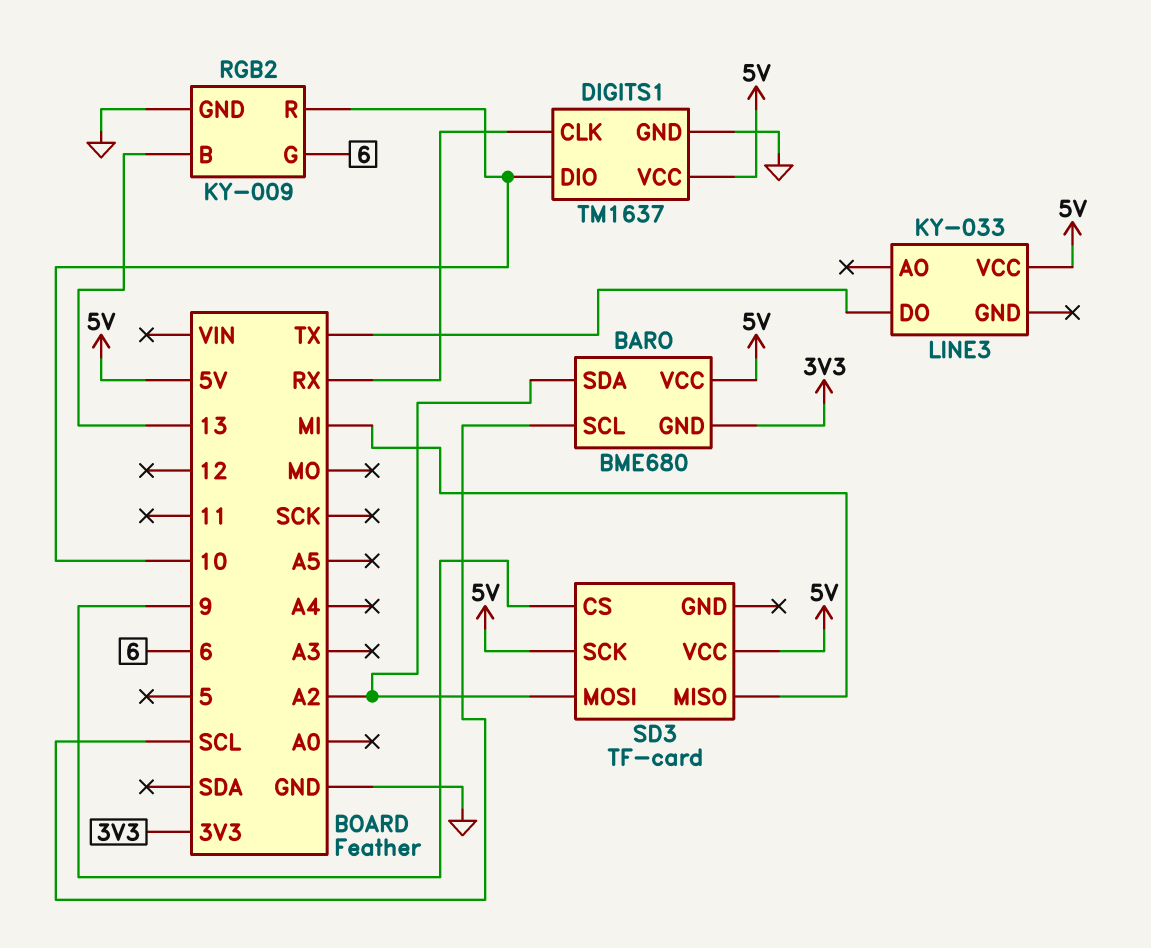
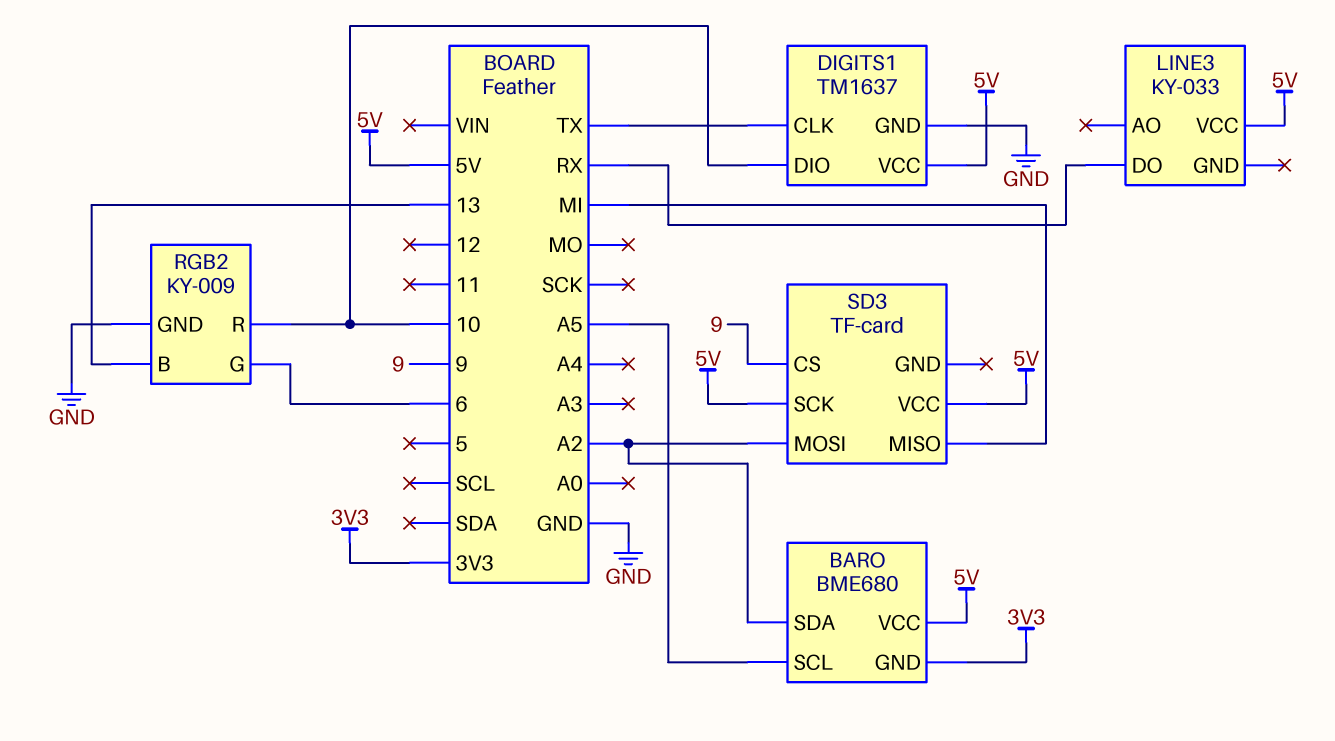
BARO pin SCL: SCL -> A5
DIGITS1 pin CLK: RX -> TX
LINE3 pin DO: TX -> RX

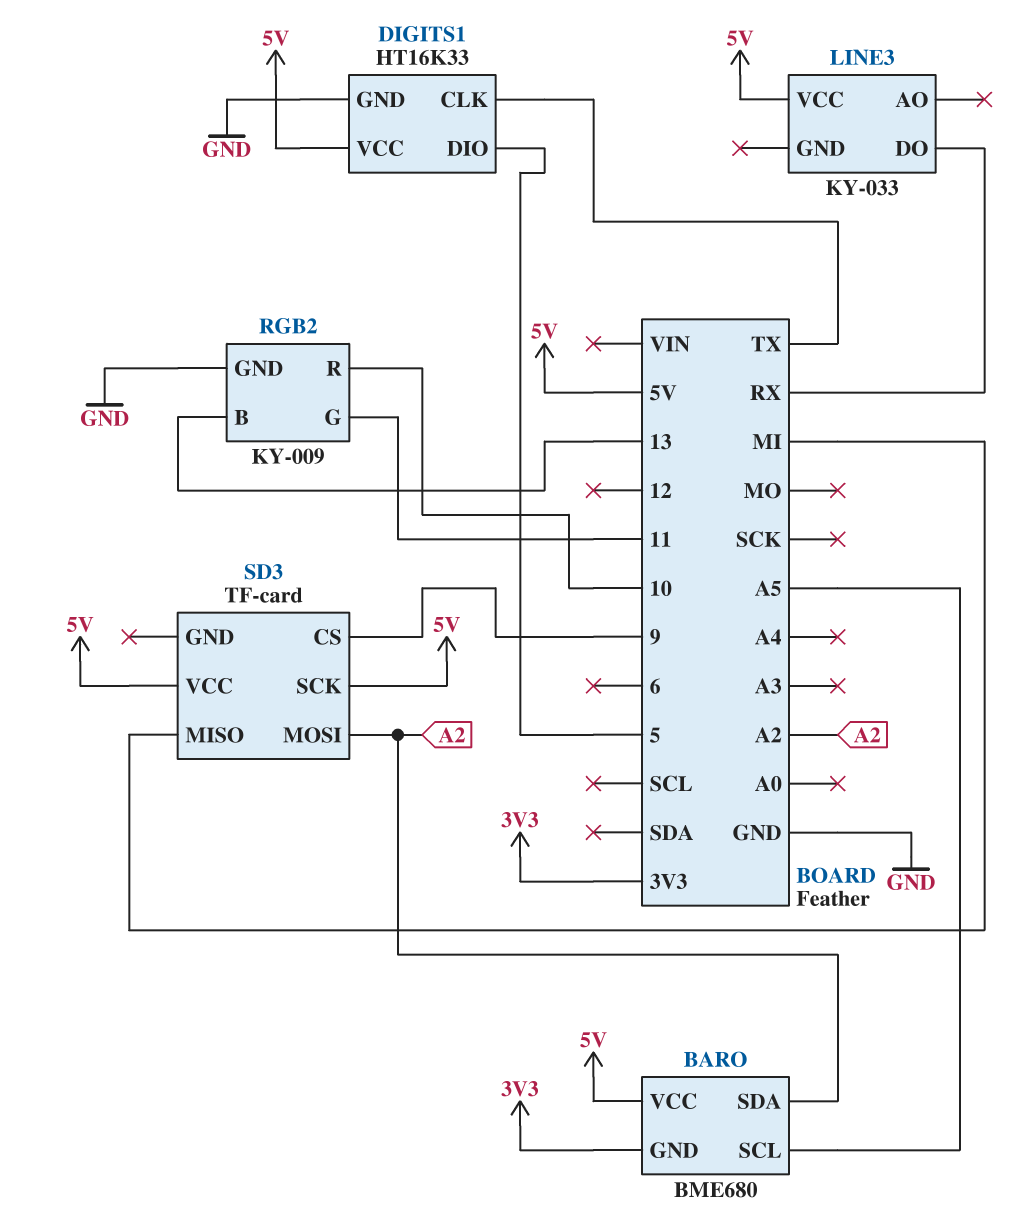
DIGITS1: TM1637 -> HT16K33
DIGITS1 pin DIO: 10 -> 5
RGB2 pin G: 6 -> 11

